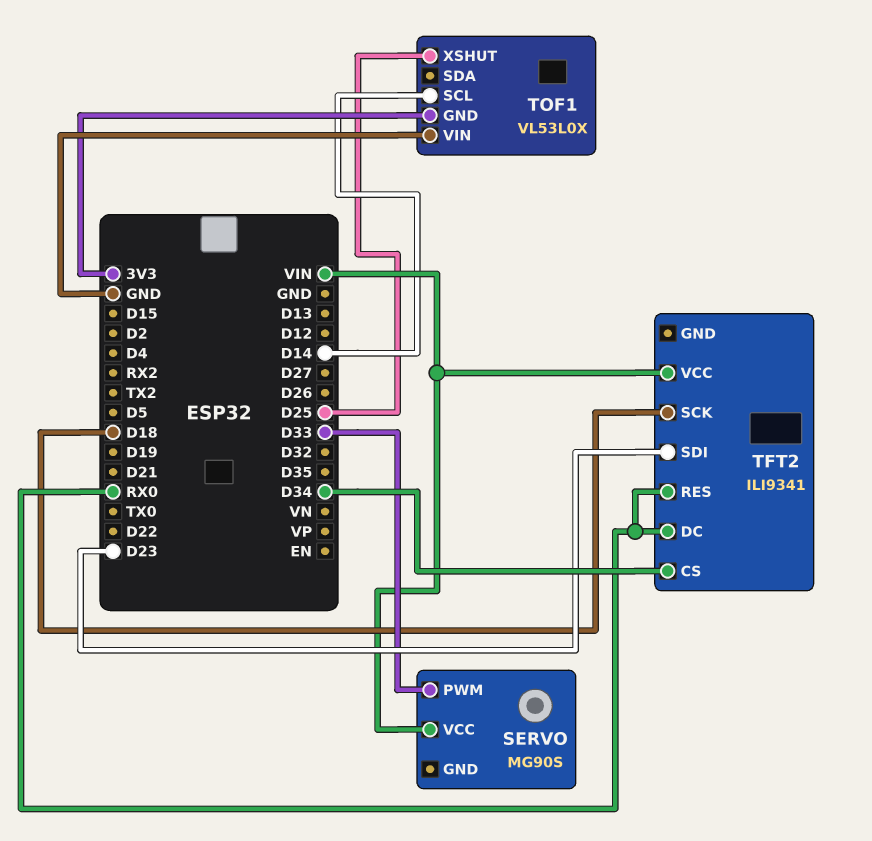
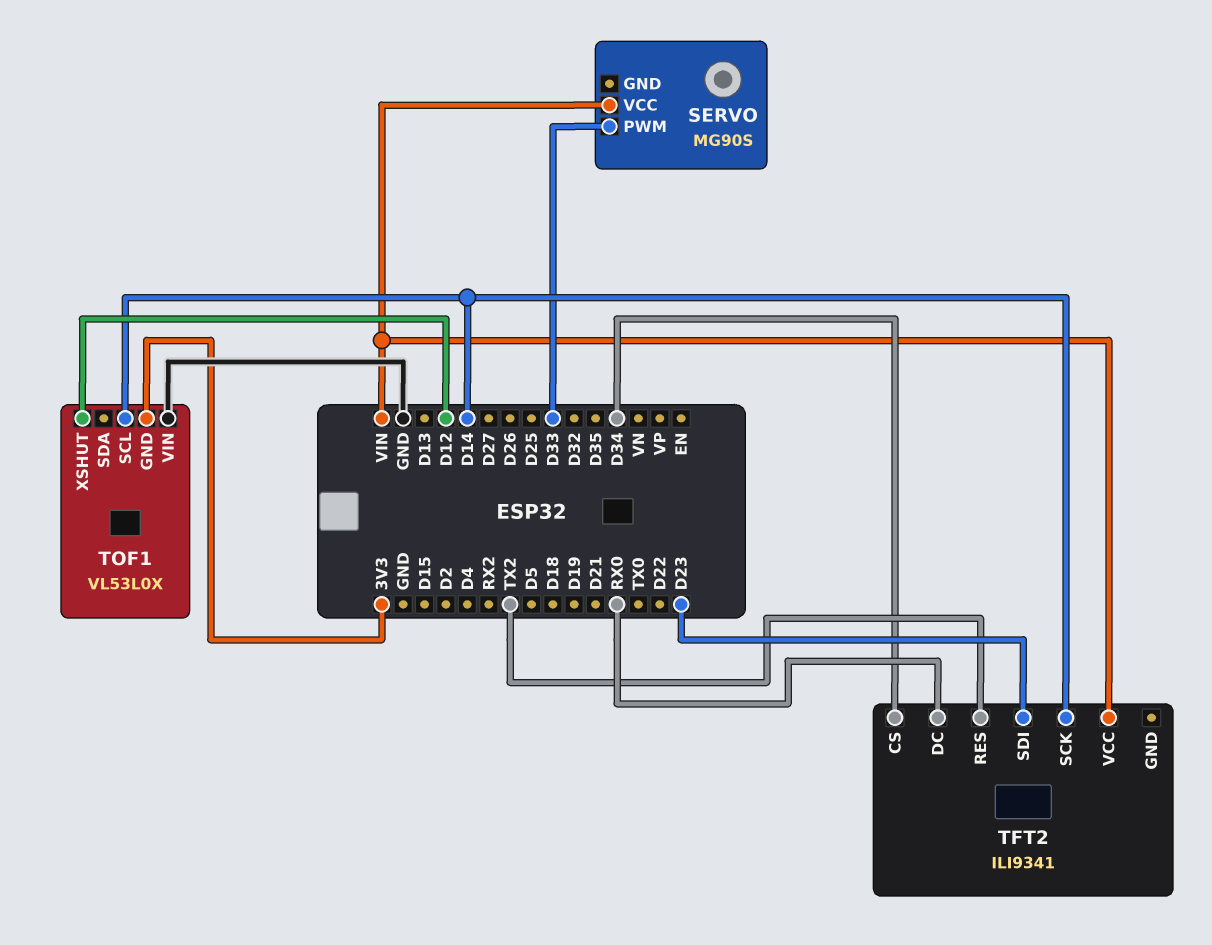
TFT2 pin RES: RX0 -> TX2
TFT2 pin SCK: D18 -> D14
TOF1 pin XSHUT: D25 -> D12

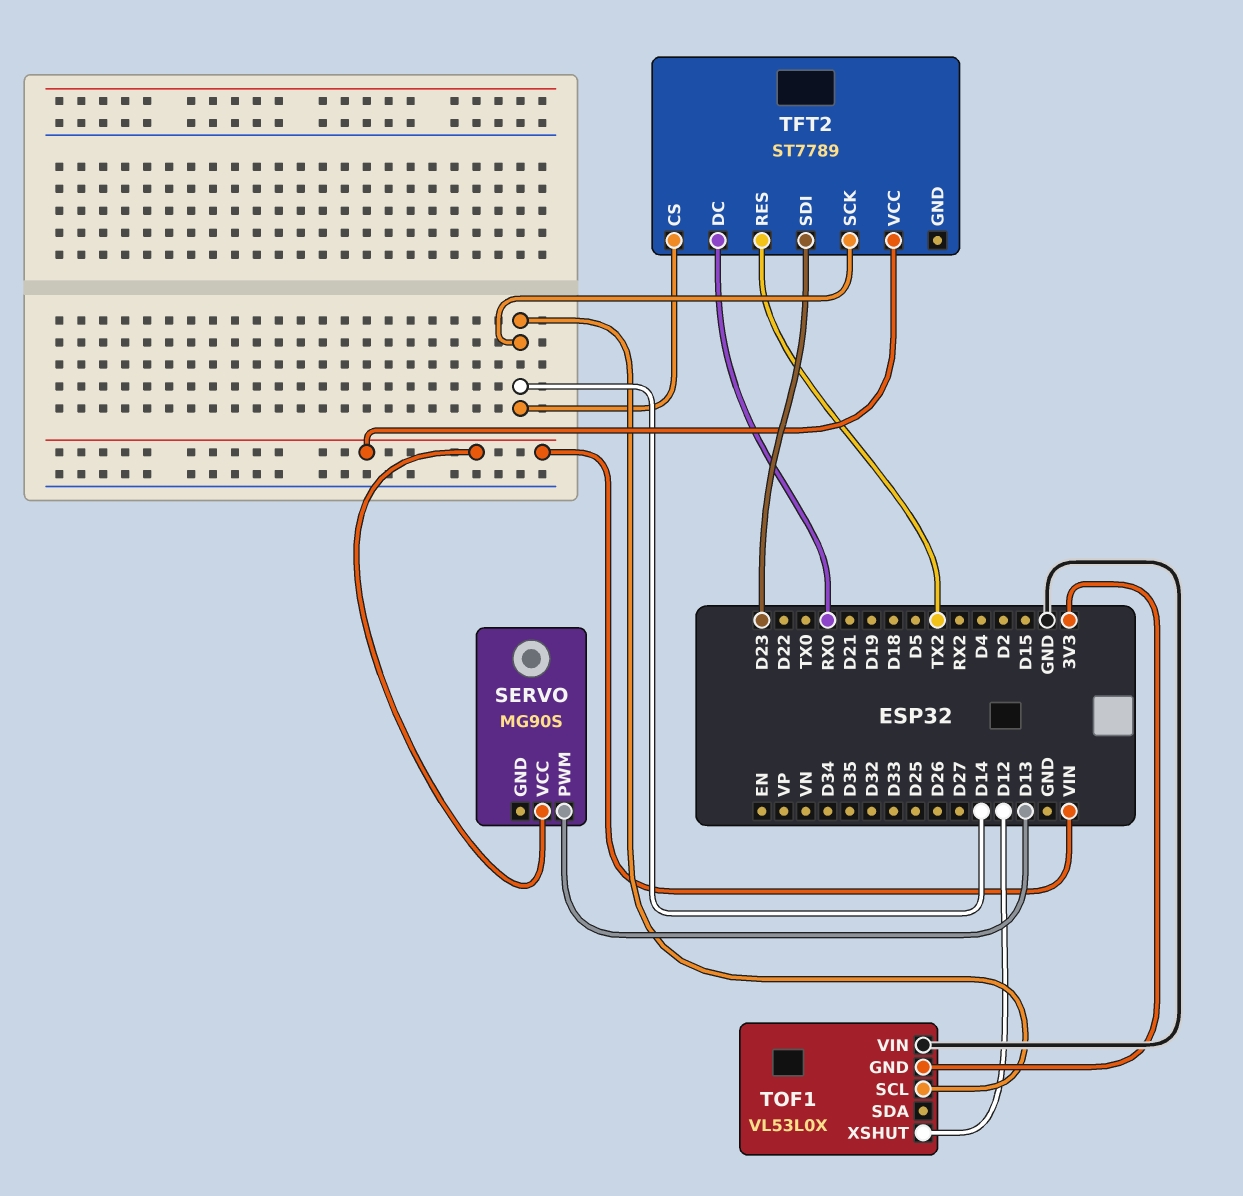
SERVO pin PWM: D33 -> D13
TFT2: ILI9341 -> ST7789
TFT2 pin CS: D34 -> D14

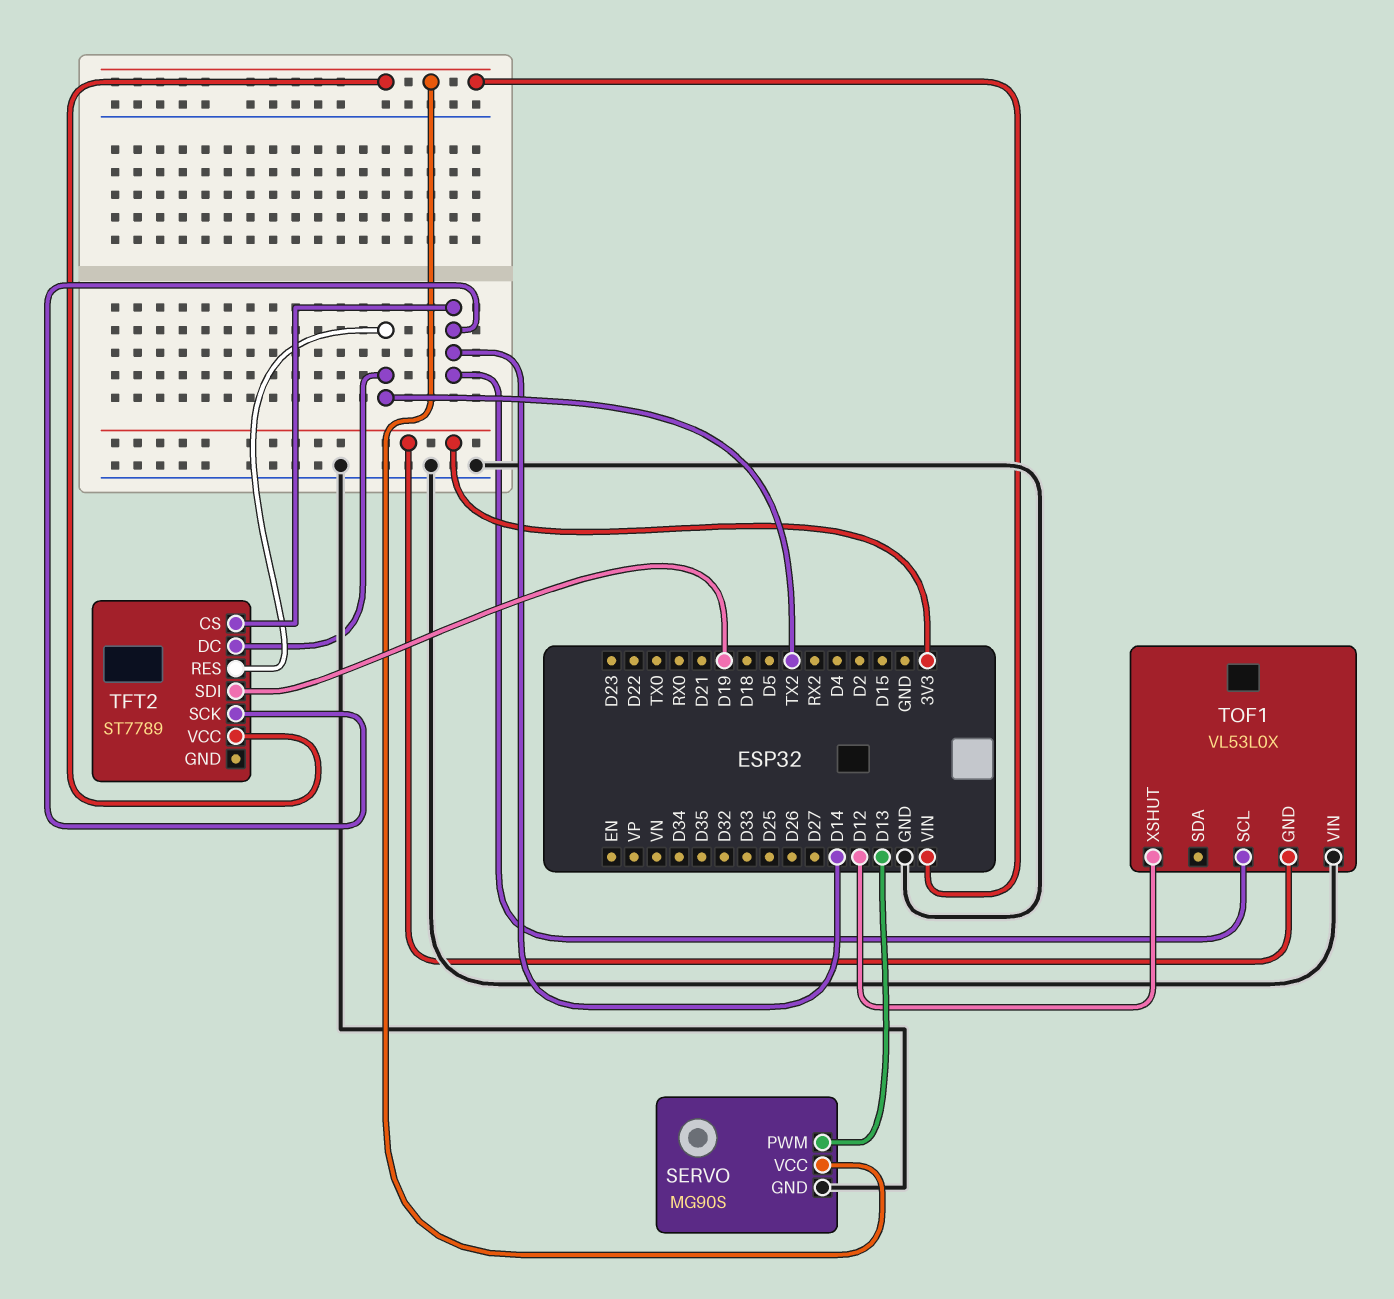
SERVO pin GND: none -> GND
TFT2 pin DC: RX0 -> TX2
TFT2 pin SDI: D23 -> D19

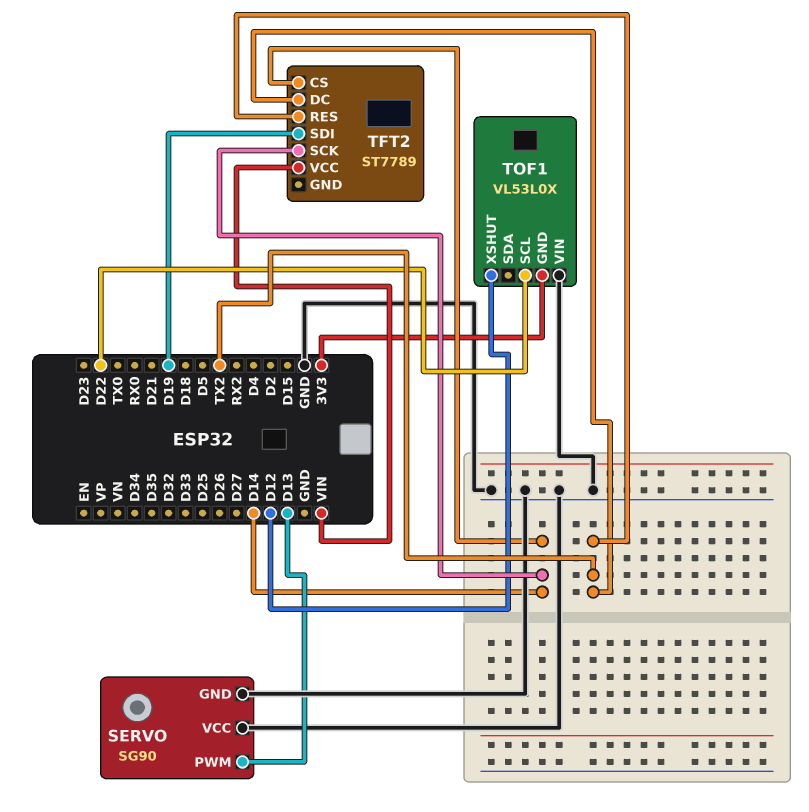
SERVO: MG90S -> SG90
SERVO pin VCC: VIN -> GND
TOF1 pin SCL: D14 -> D22

